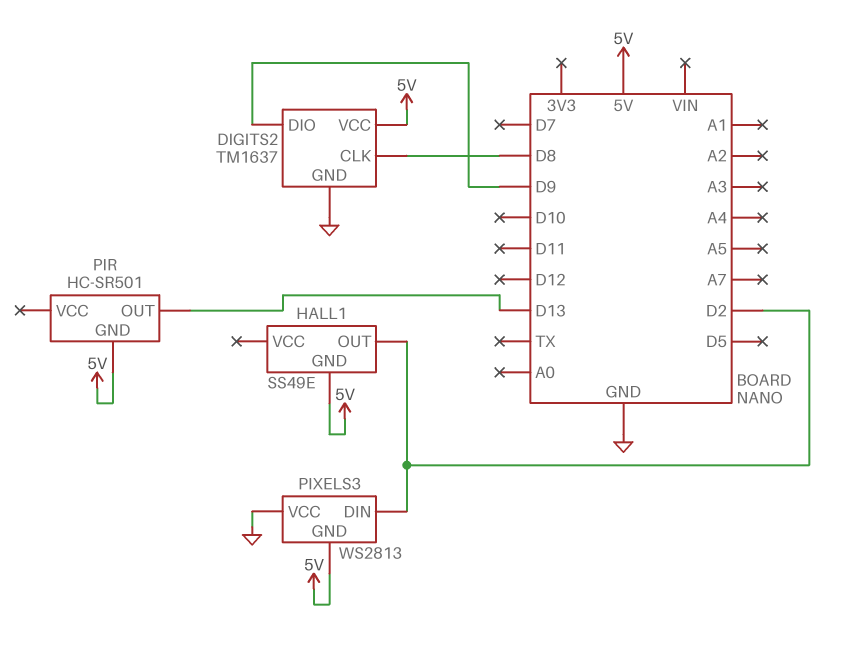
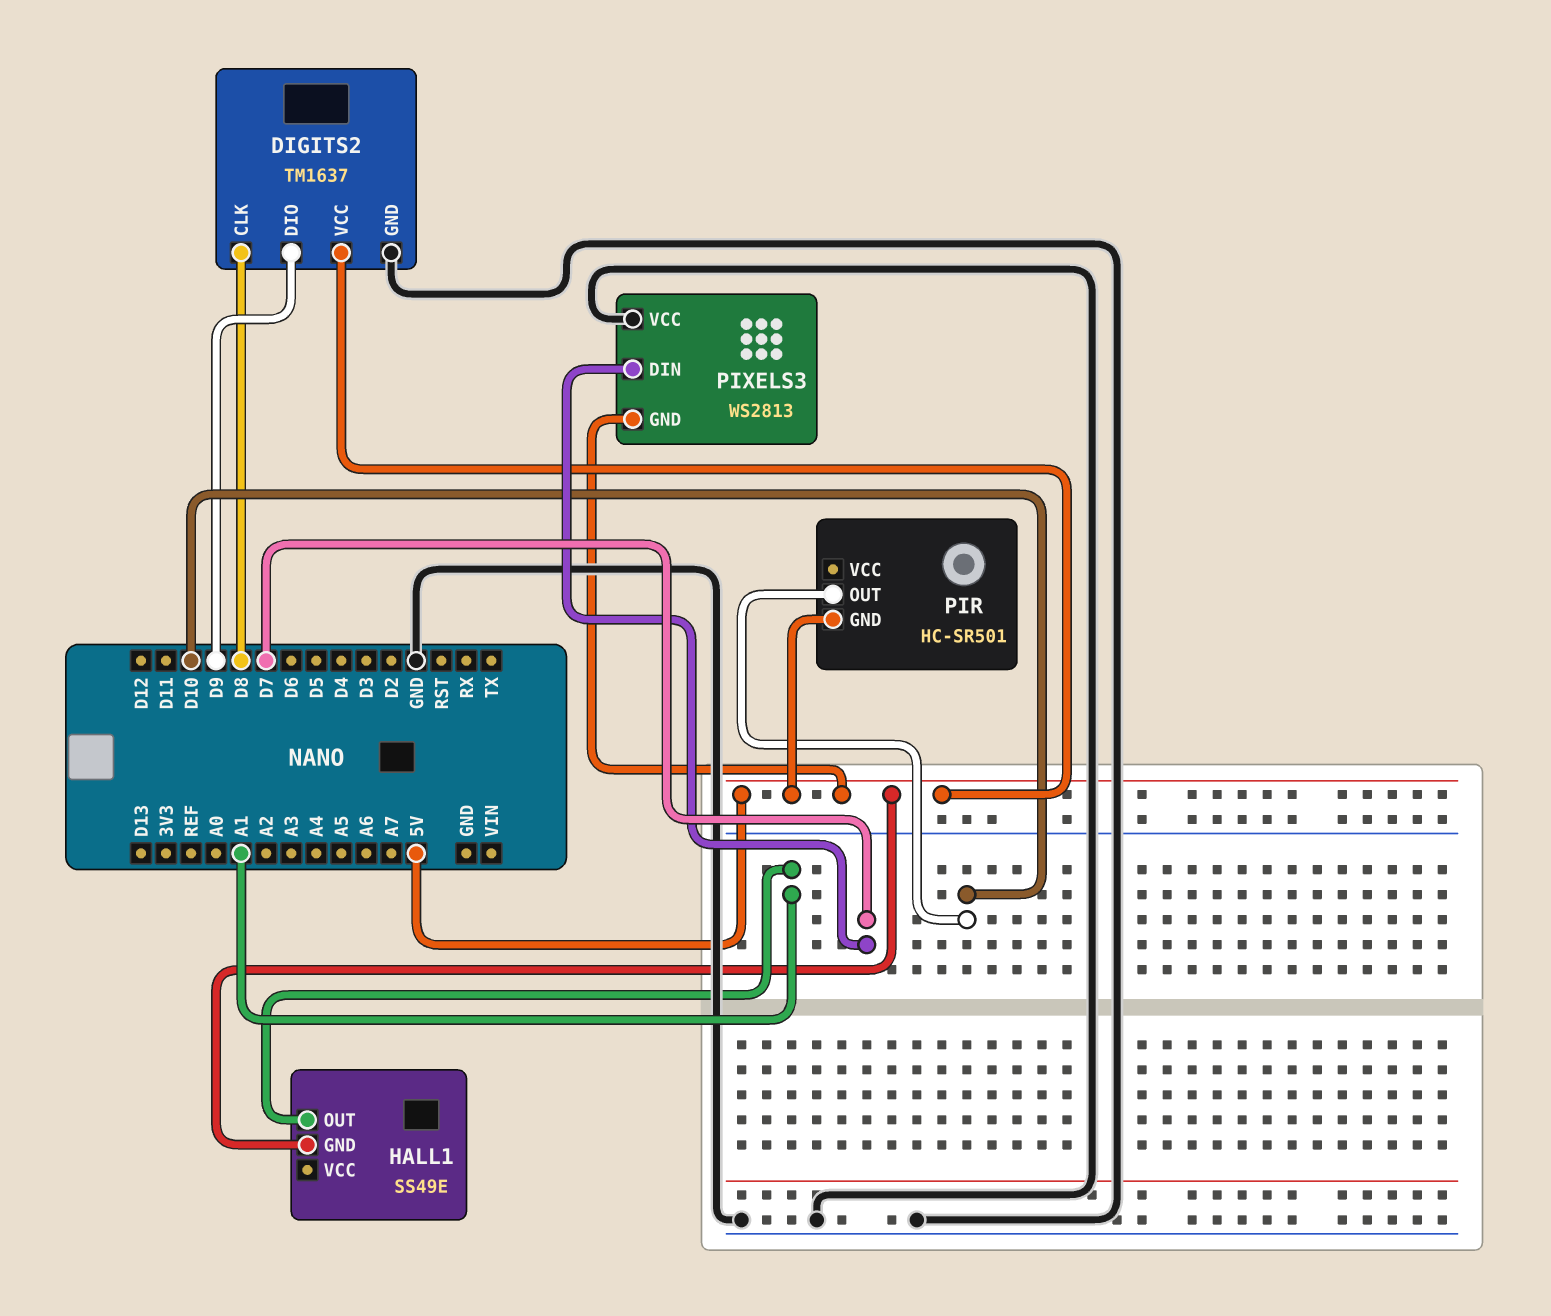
HALL1 pin OUT: D2 -> A1
PIR pin OUT: D13 -> D10
PIXELS3 pin DIN: D2 -> D7

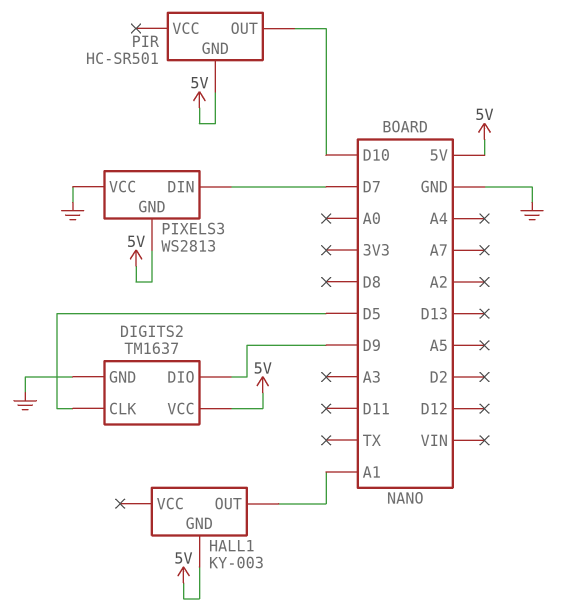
DIGITS2 pin CLK: D8 -> D5
HALL1: SS49E -> KY-003

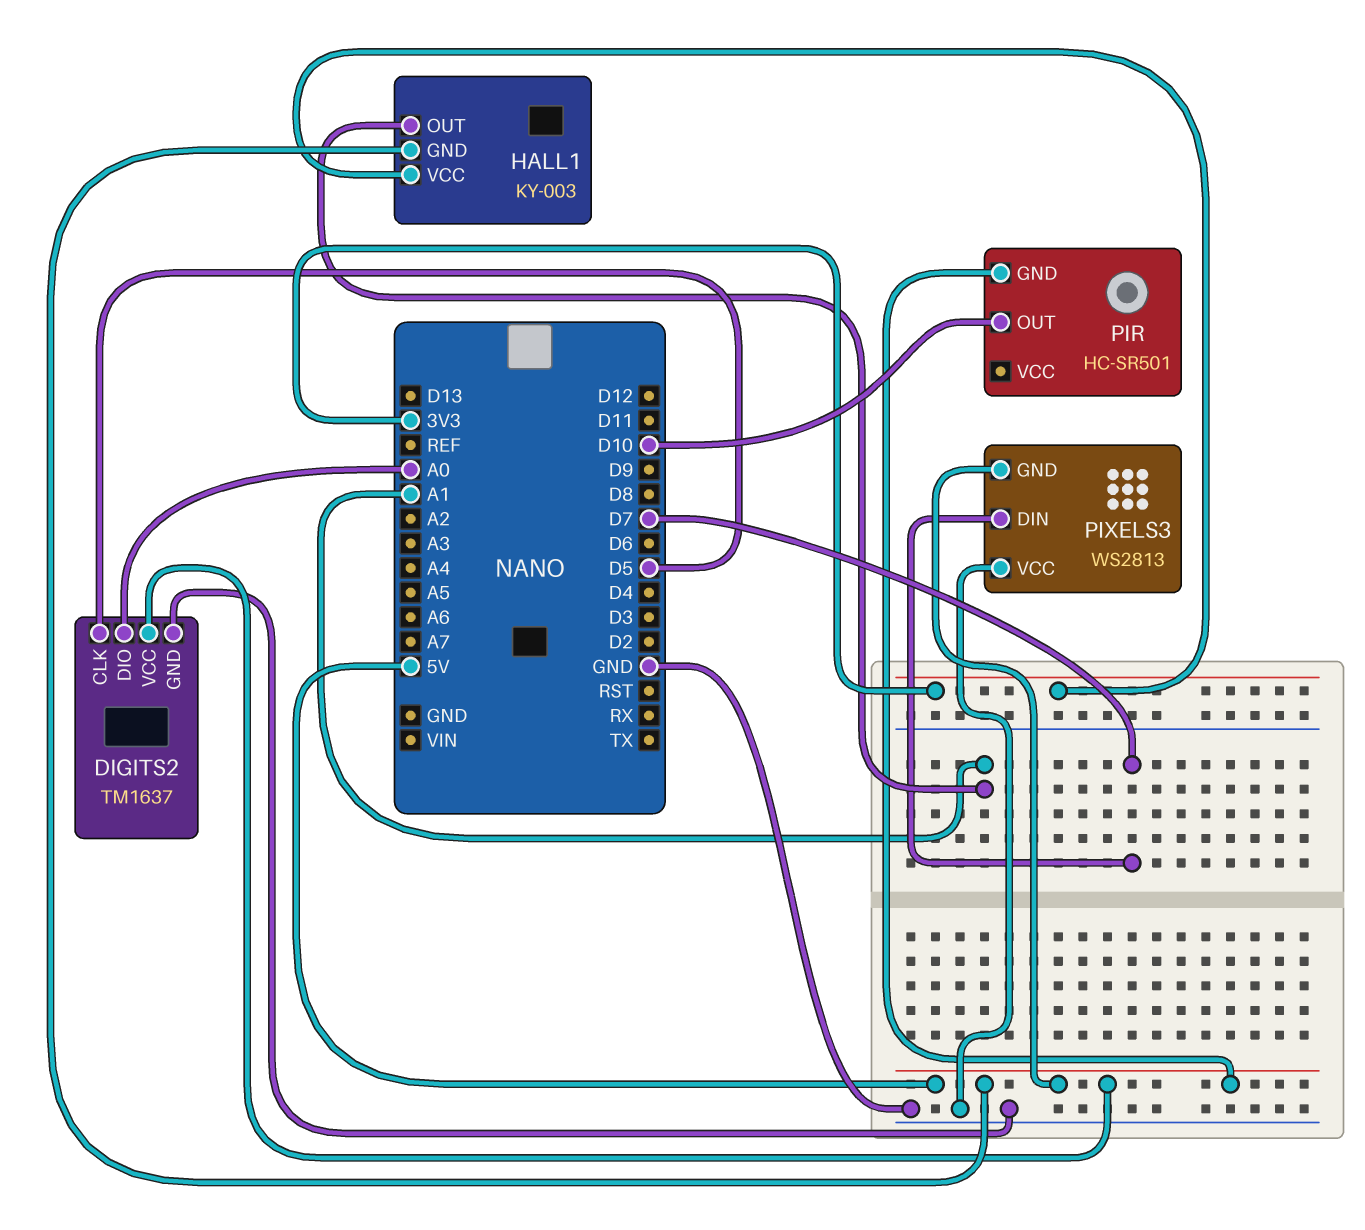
DIGITS2 pin DIO: D9 -> A0
HALL1 pin VCC: none -> 3V3

